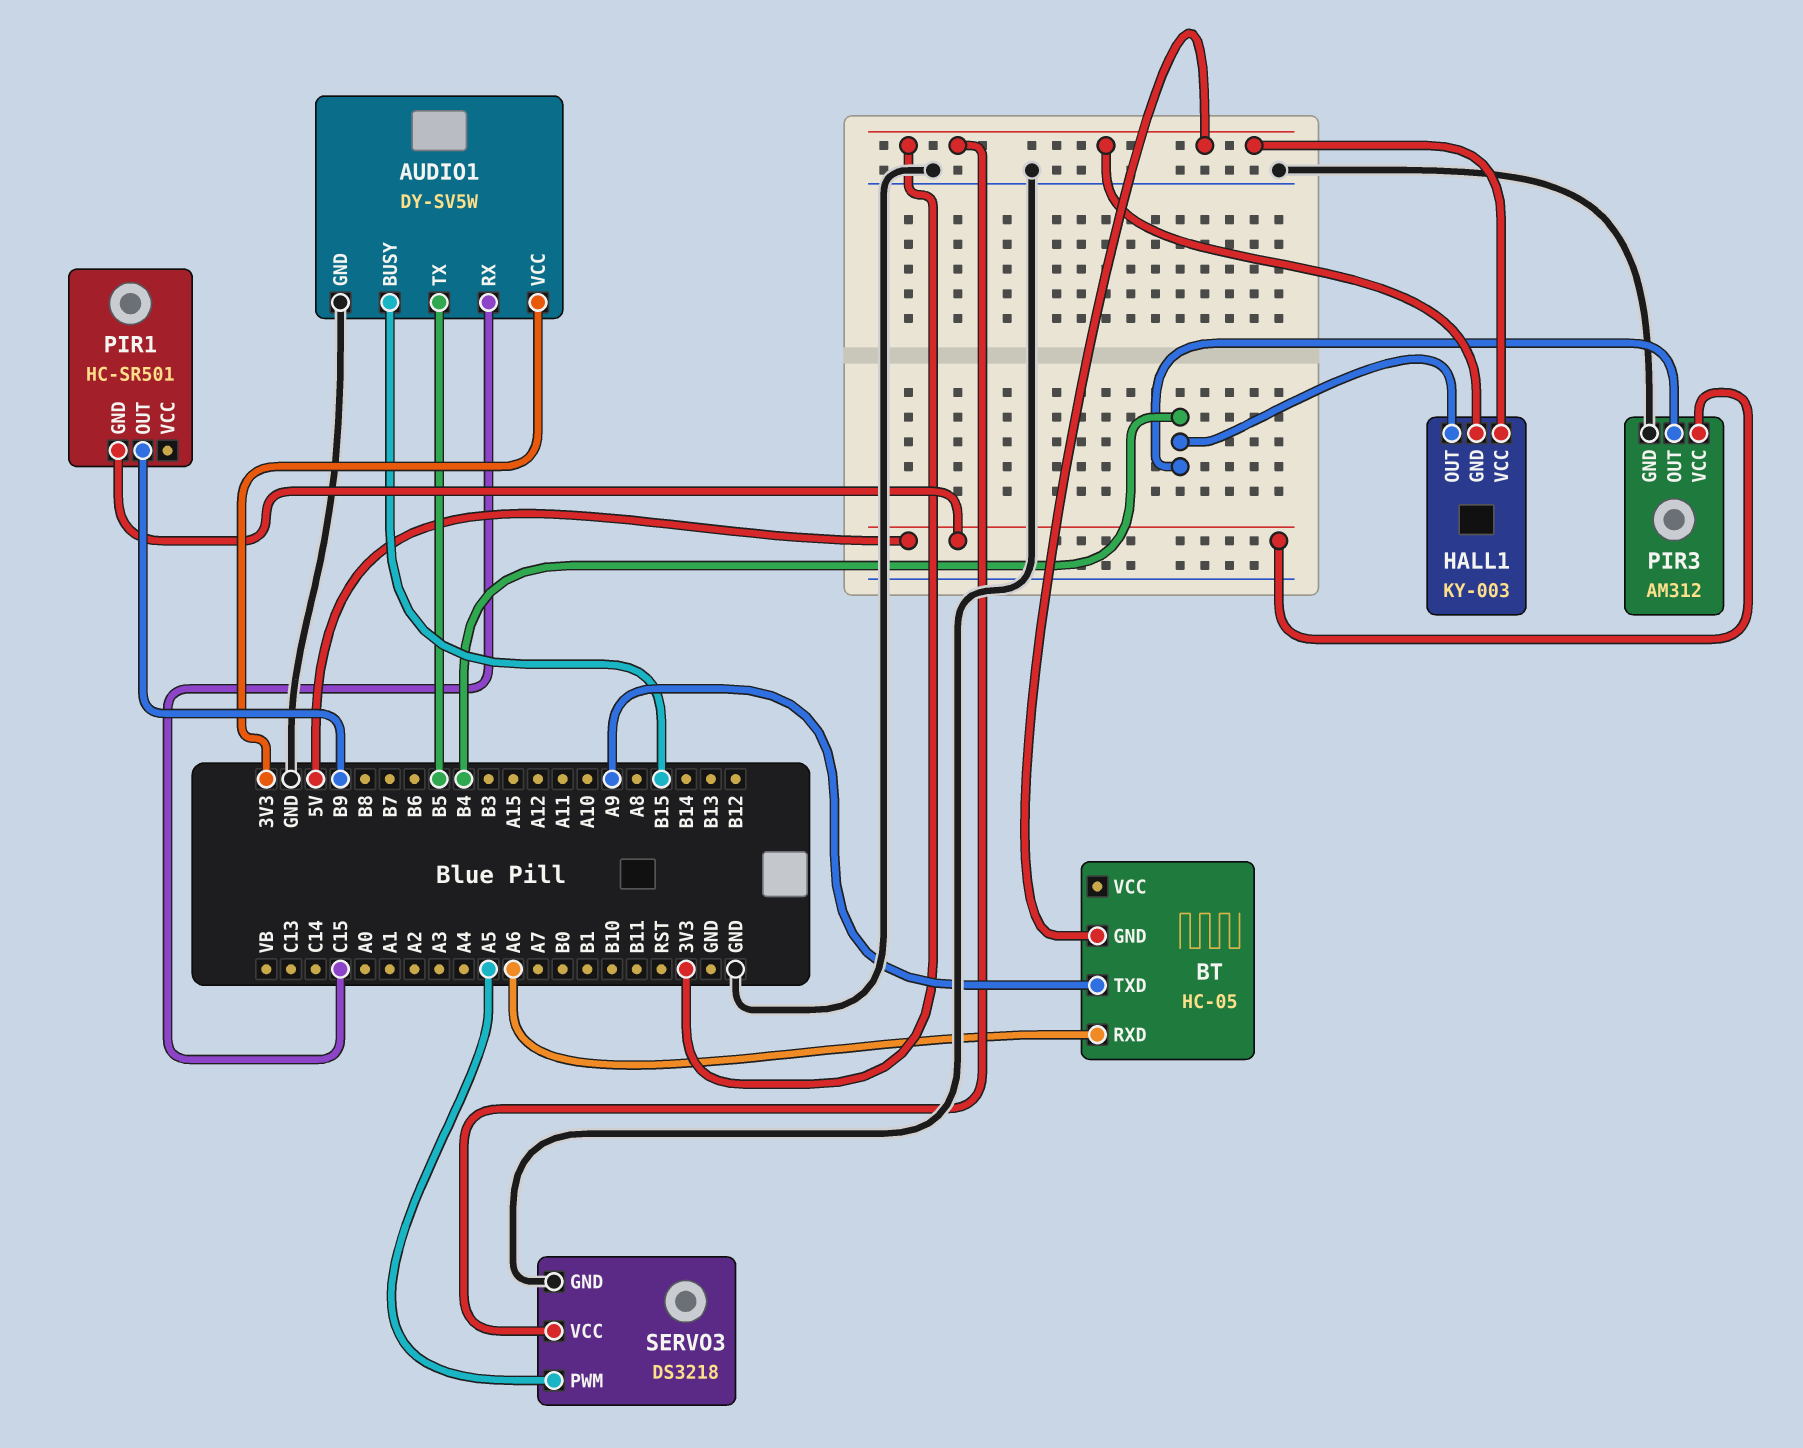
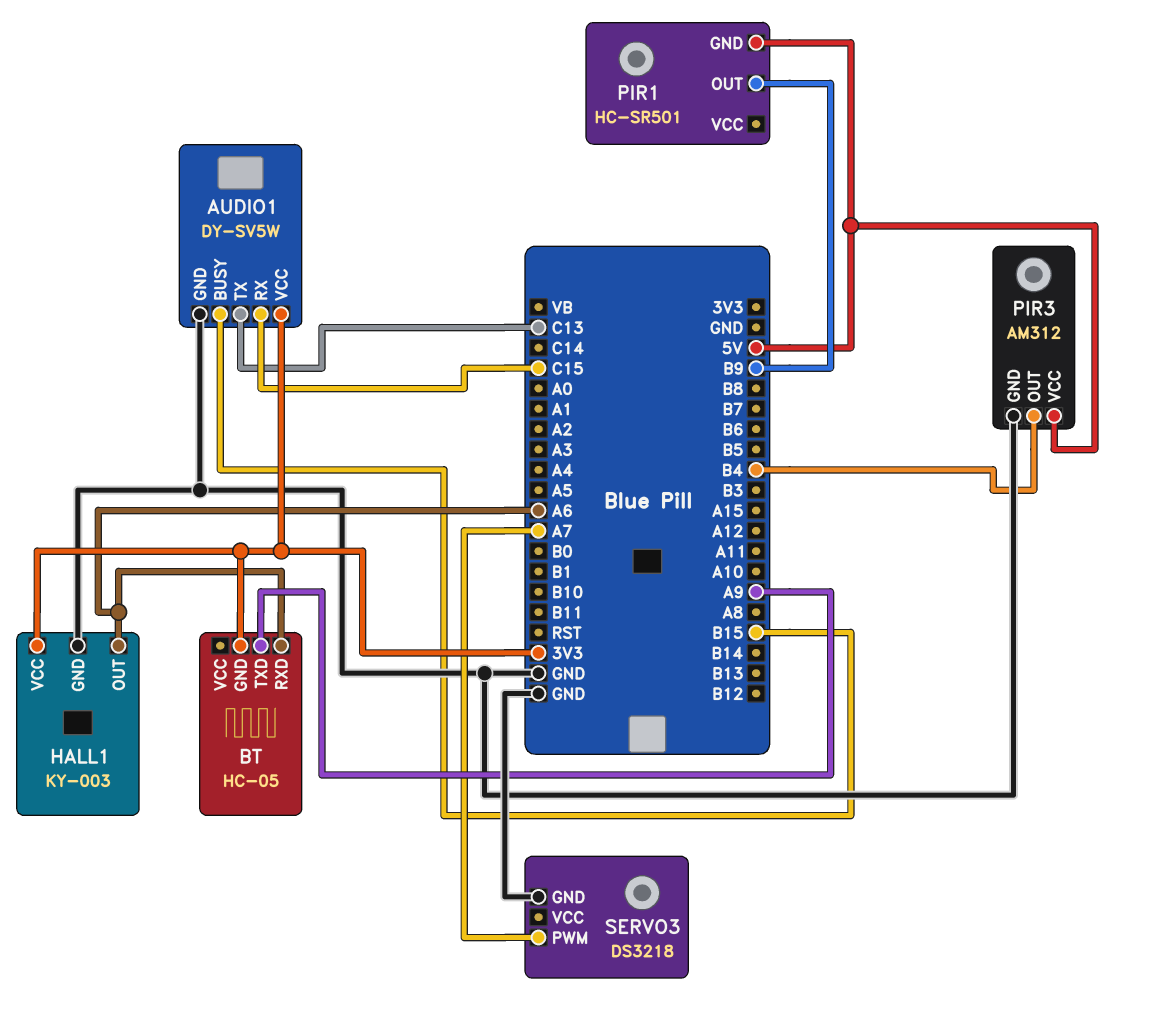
AUDIO1 pin TX: B5 -> C13
HALL1 pin GND: 3V3 -> GND
HALL1 pin OUT: B4 -> A6
SERVO3 pin PWM: A5 -> A7
SERVO3 pin VCC: 3V3 -> none

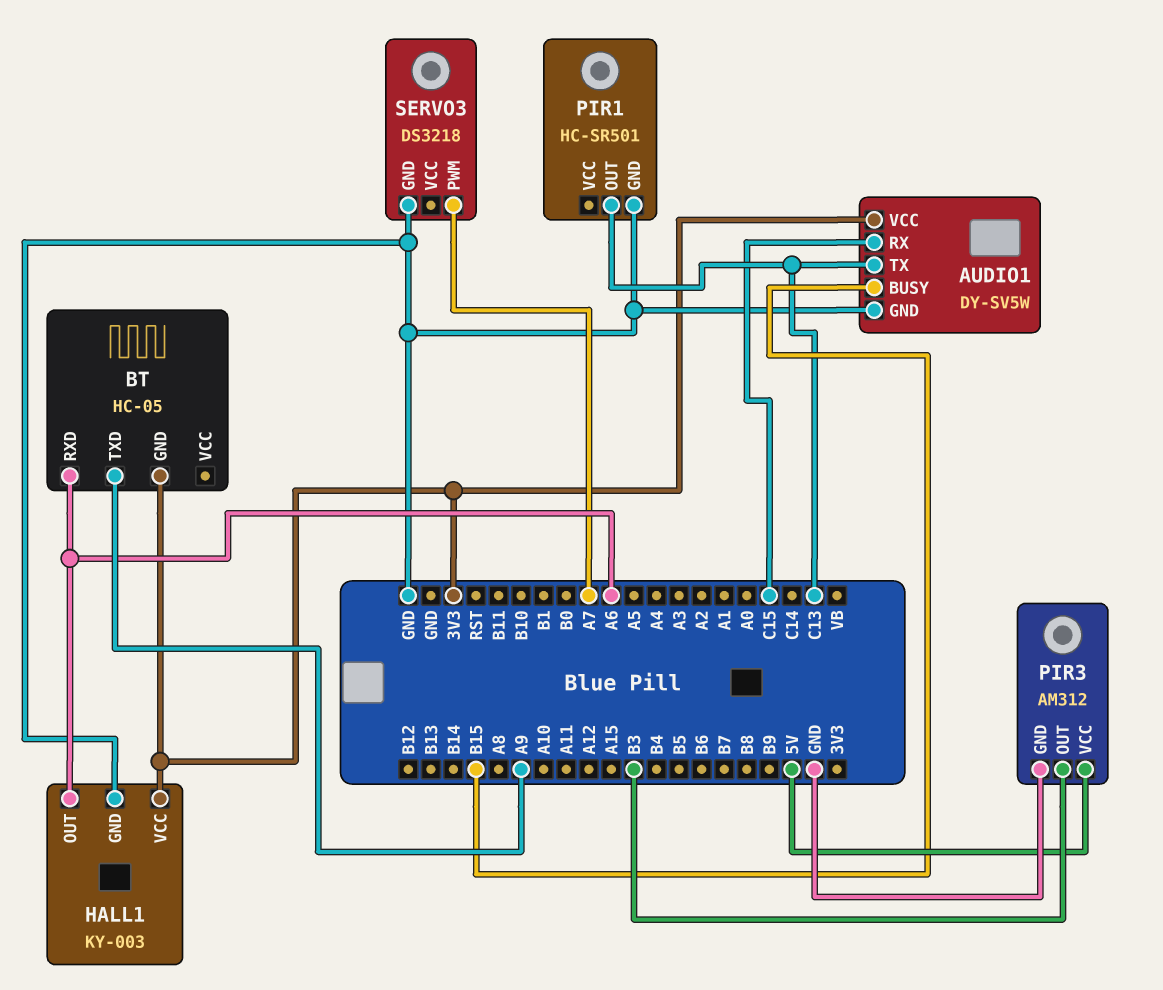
PIR1 pin GND: 5V -> GND
PIR1 pin OUT: B9 -> C13
PIR3 pin OUT: B4 -> B3

